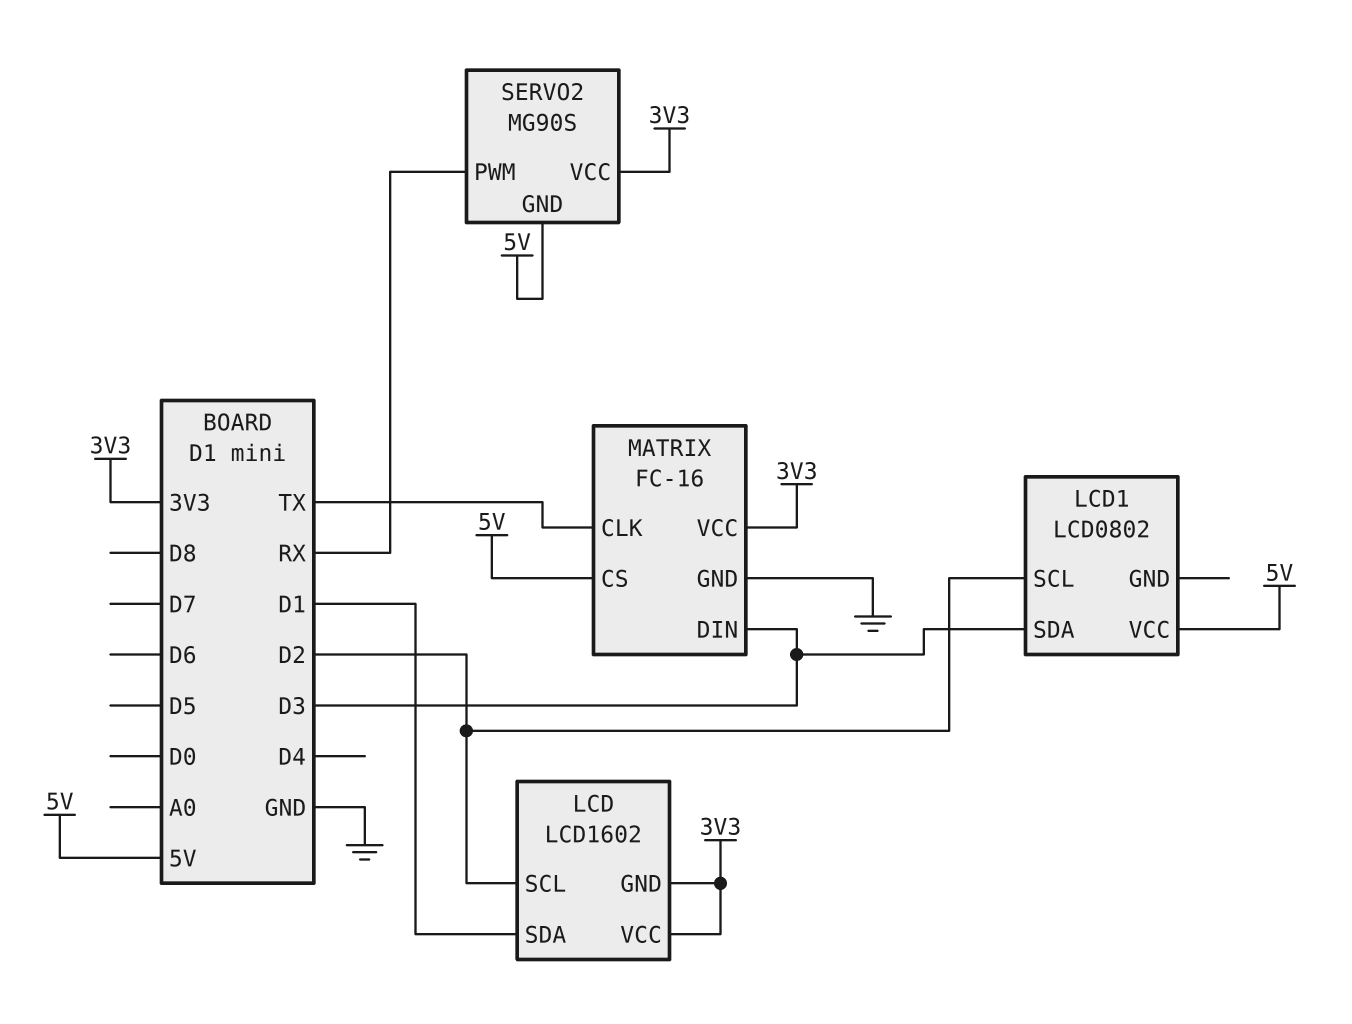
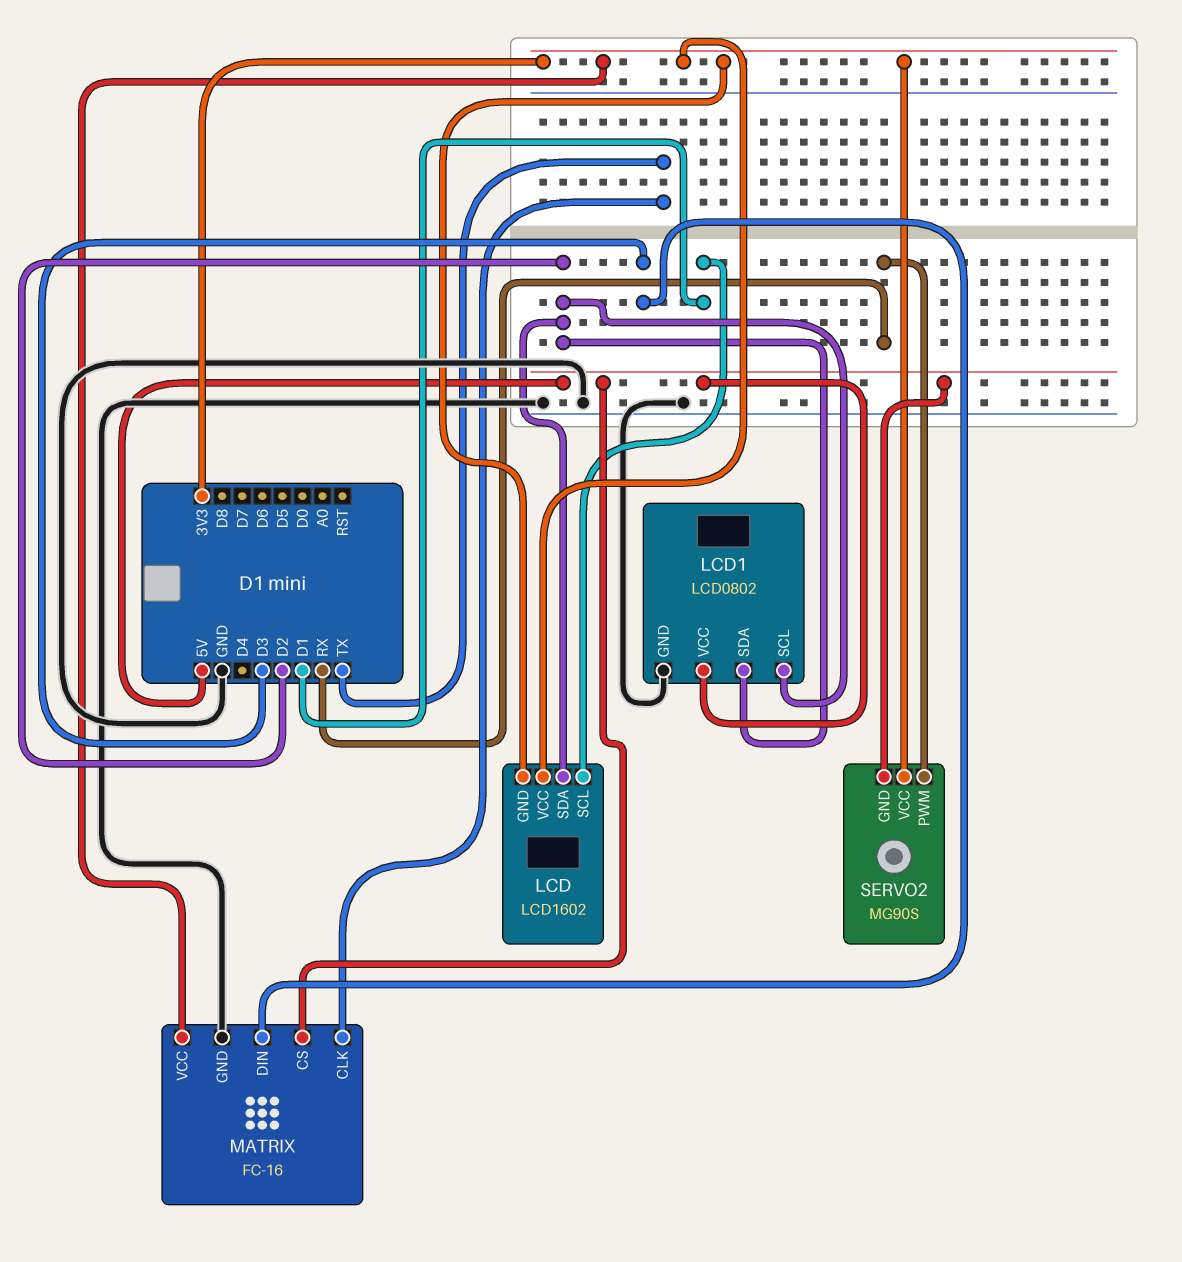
LCD pin SCL: D2 -> D1
LCD pin SDA: D1 -> D2
LCD1 pin GND: none -> GND
LCD1 pin SDA: D3 -> D2

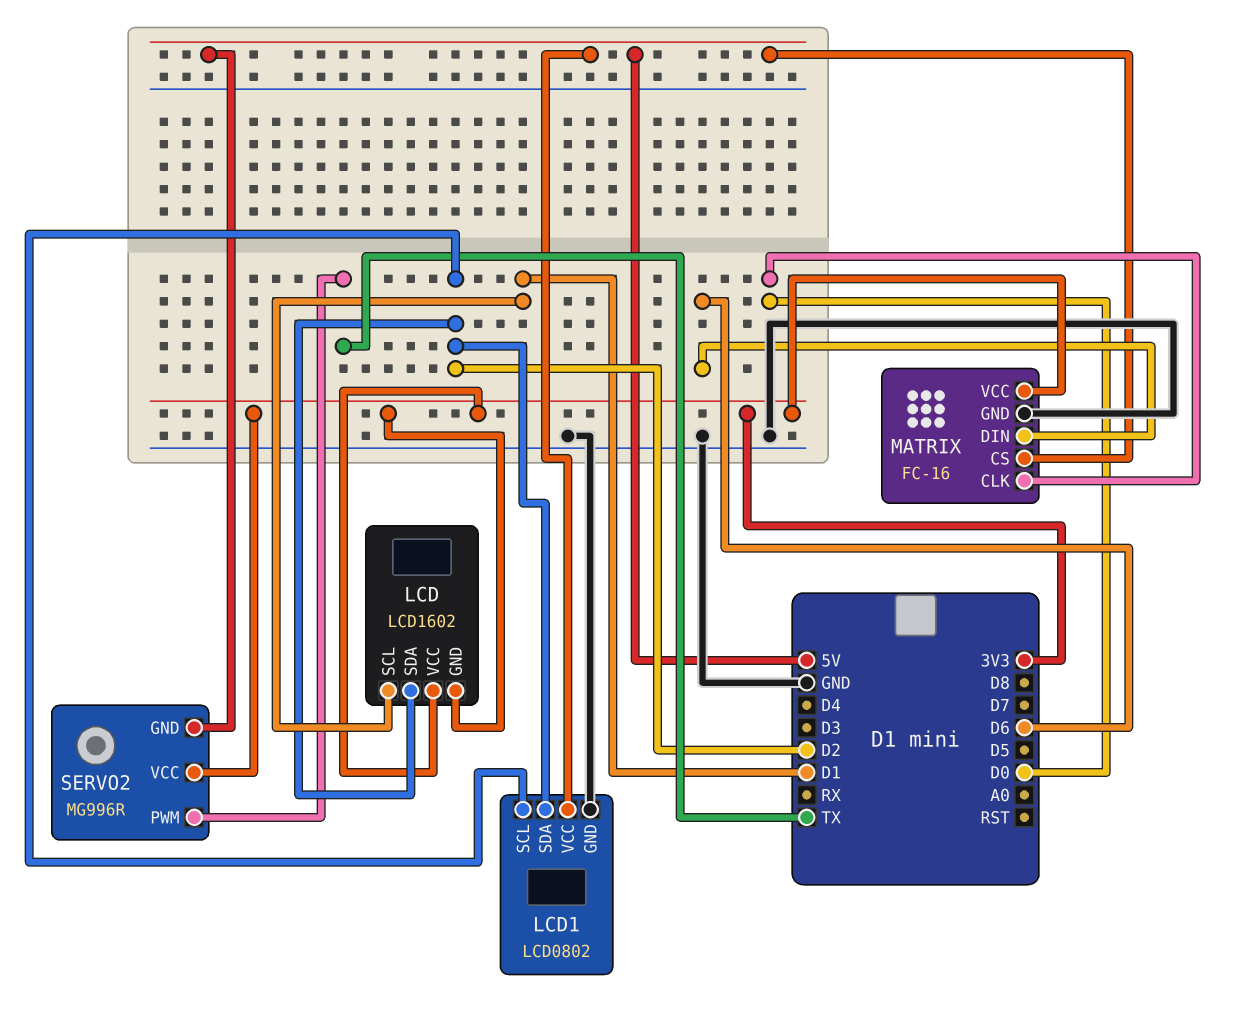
MATRIX pin CLK: TX -> D0
MATRIX pin DIN: D3 -> D6
SERVO2: MG90S -> MG996R
SERVO2 pin PWM: RX -> TX

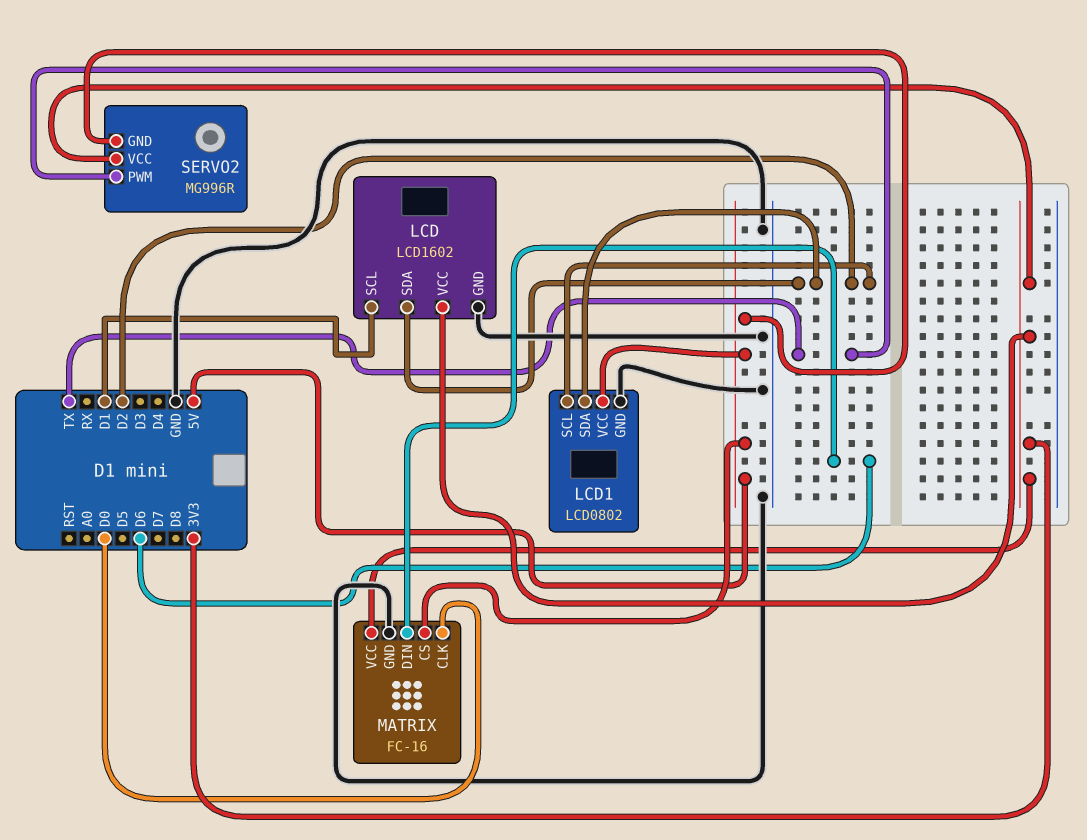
LCD pin GND: 3V3 -> GND

